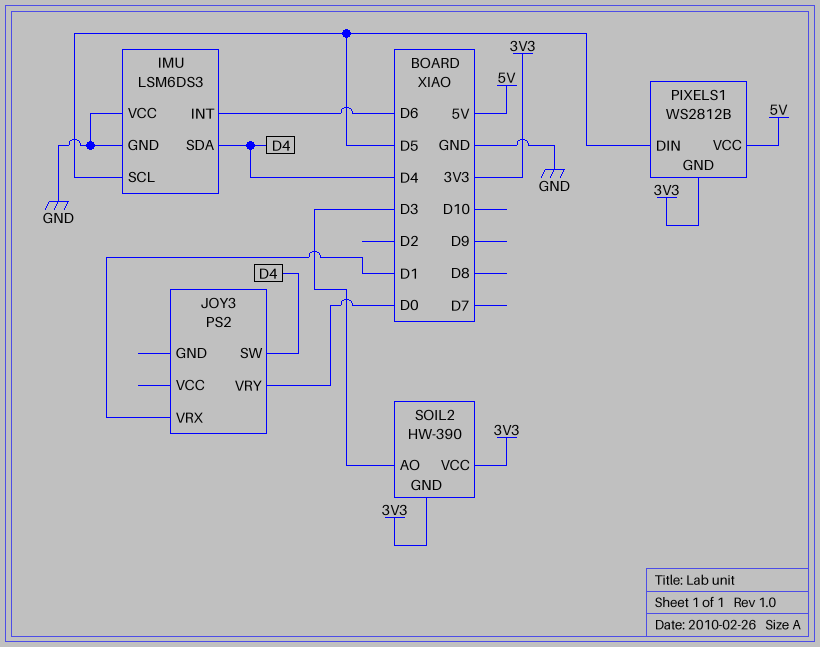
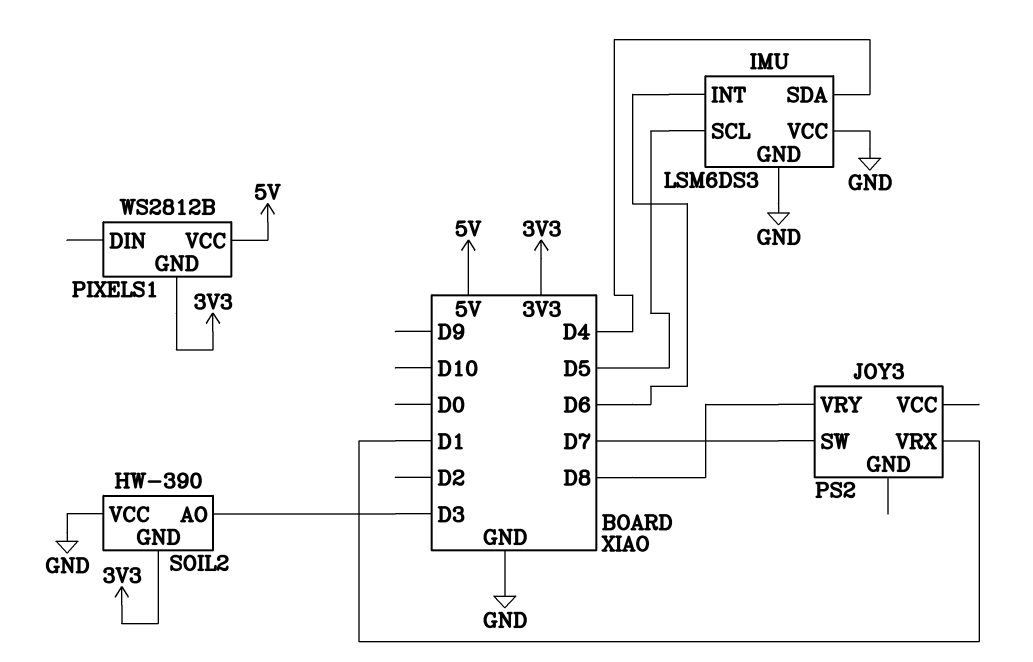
JOY3 pin SW: D4 -> D7
JOY3 pin VRY: D0 -> D8
PIXELS1 pin DIN: D5 -> none
SOIL2 pin VCC: 3V3 -> GND

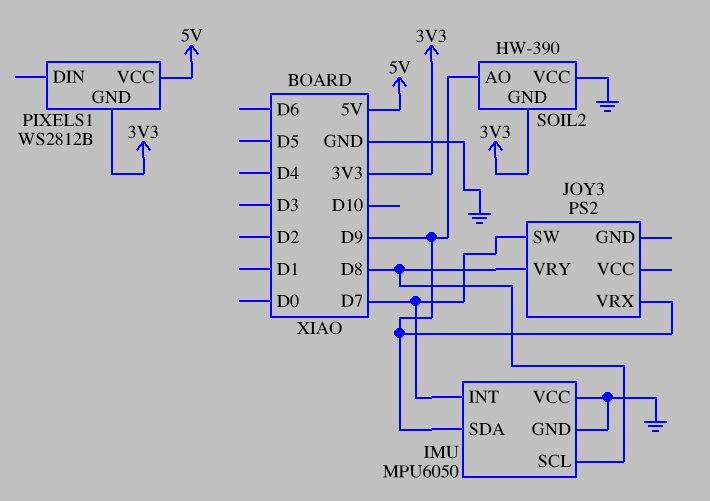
IMU: LSM6DS3 -> MPU6050
IMU pin INT: D6 -> D7
IMU pin SCL: D5 -> D8
IMU pin SDA: D4 -> D9
JOY3 pin VRX: D1 -> D9
SOIL2 pin AO: D3 -> D9

